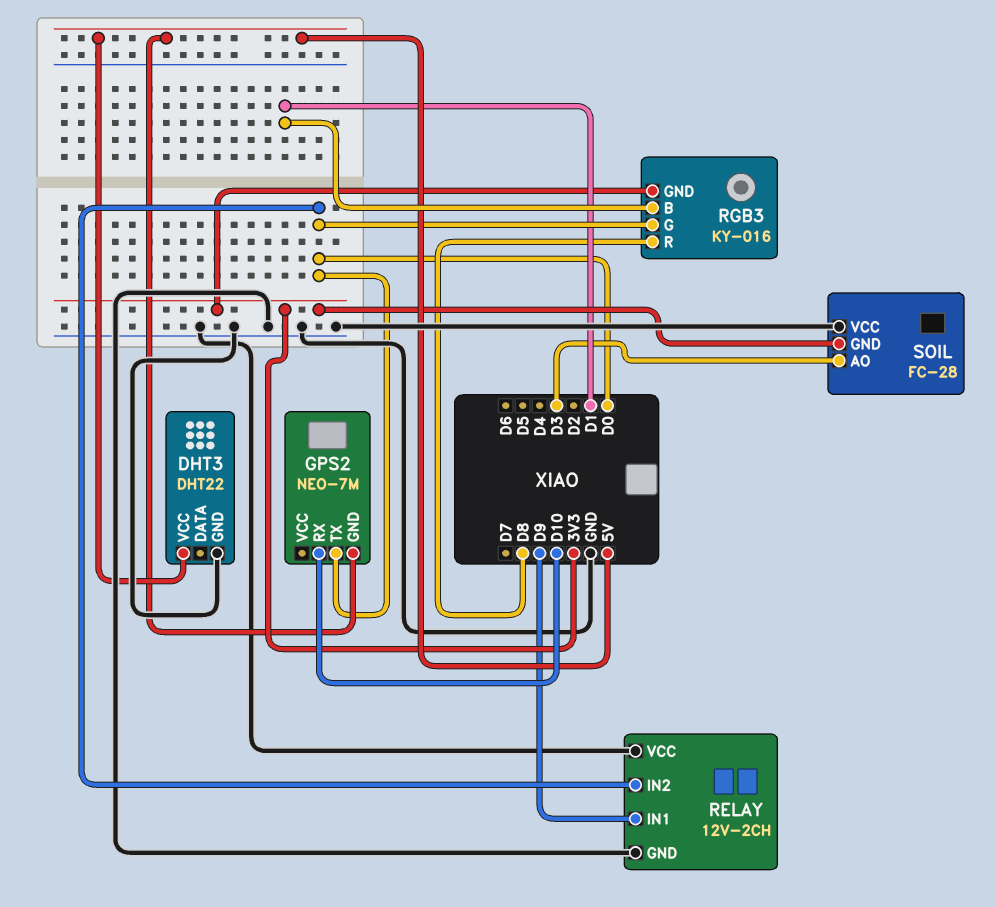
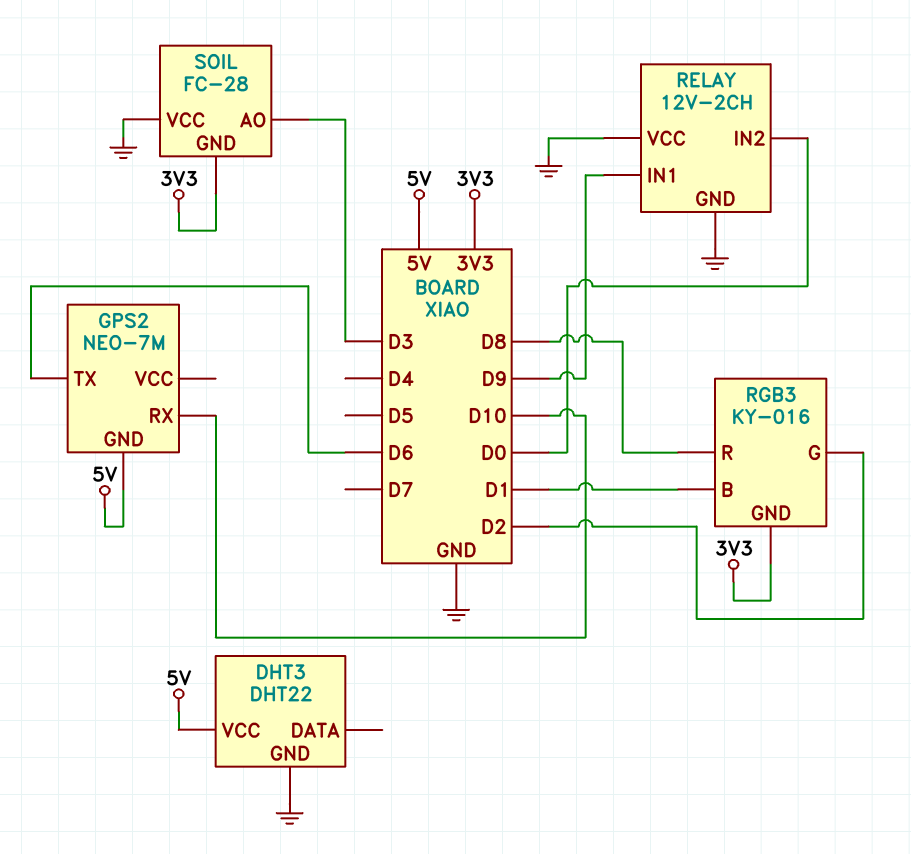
GPS2 pin TX: D0 -> D6
RGB3 pin G: D0 -> D2

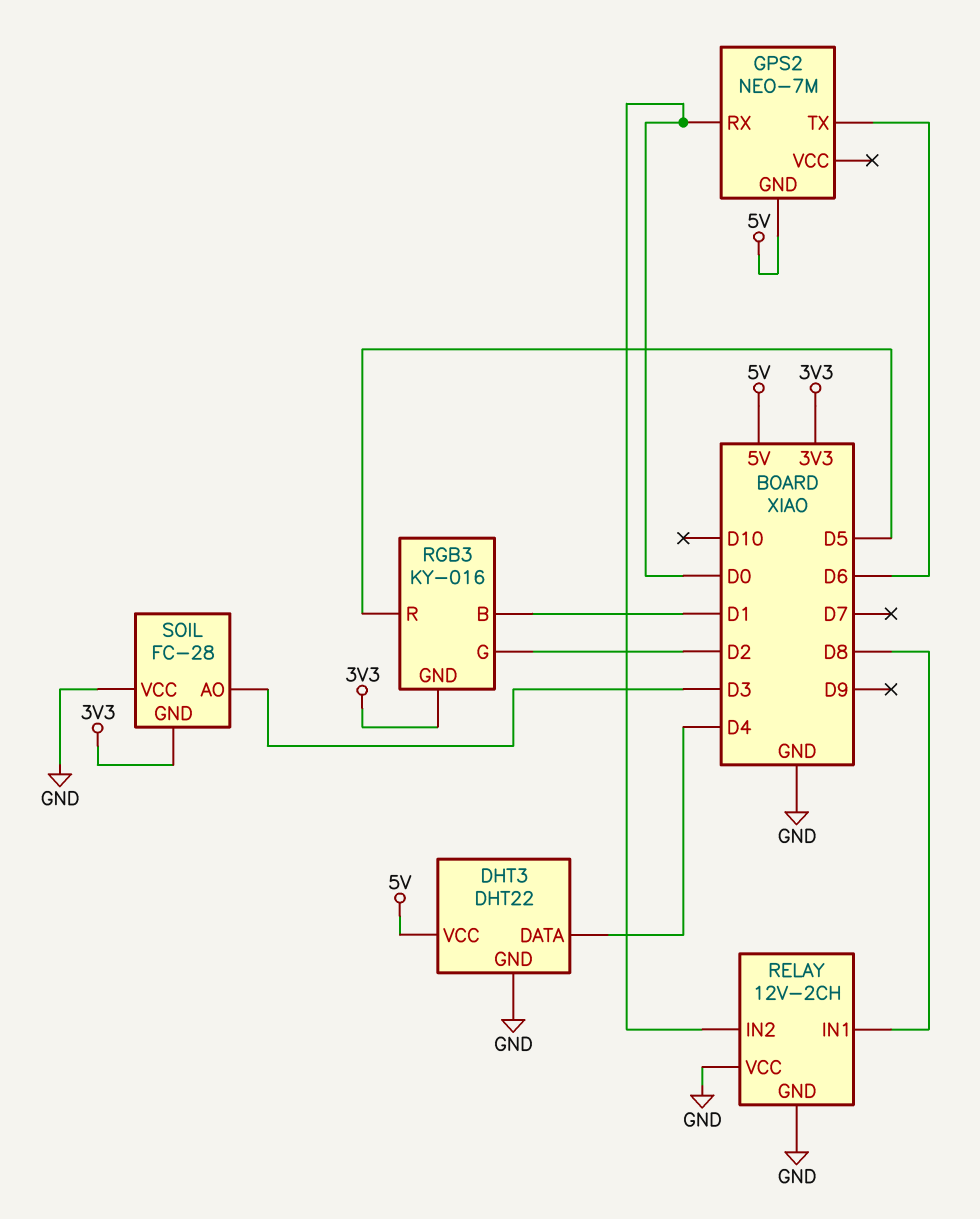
DHT3 pin DATA: none -> D4
GPS2 pin RX: D10 -> D0
RELAY pin IN1: D9 -> D8
RGB3 pin R: D8 -> D5

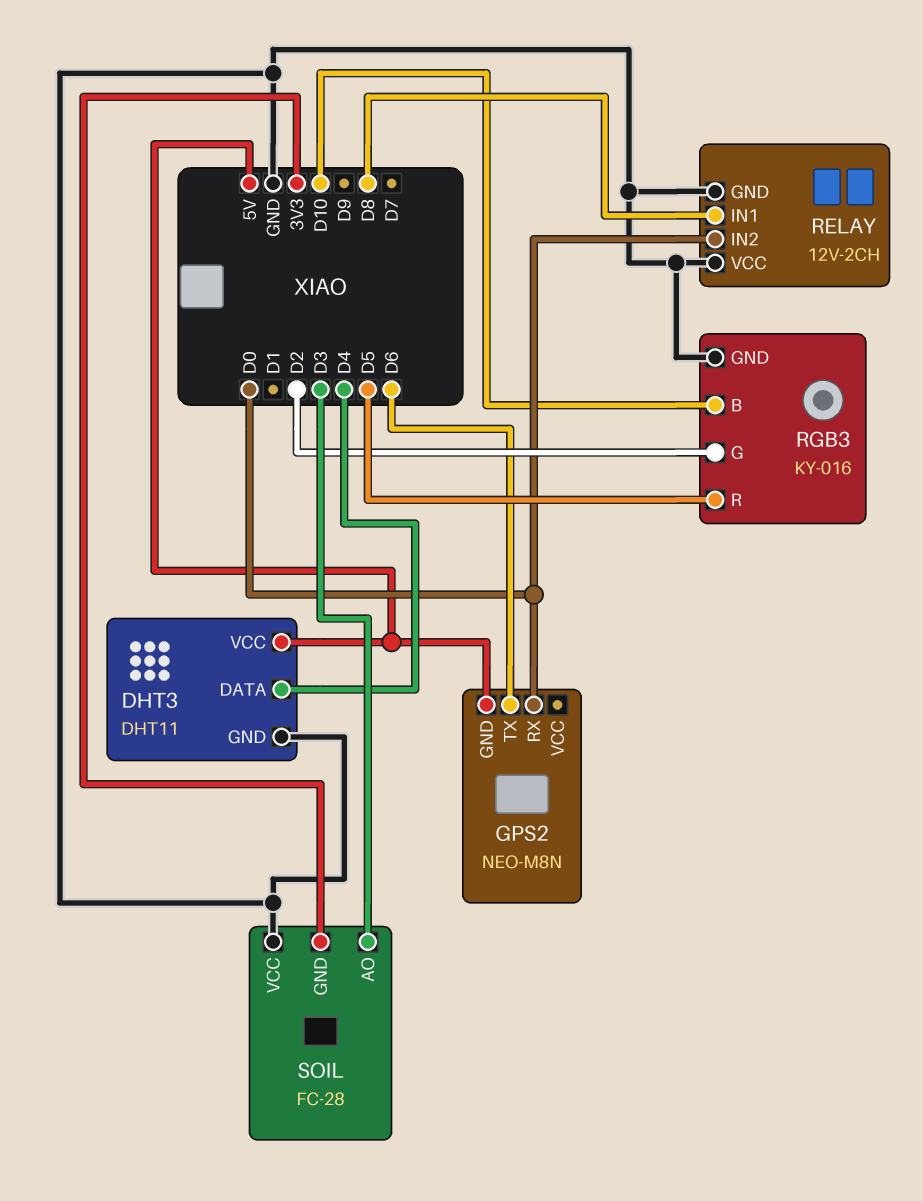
DHT3: DHT22 -> DHT11
GPS2: NEO-7M -> NEO-M8N
RGB3 pin B: D1 -> D10
RGB3 pin GND: 3V3 -> GND

